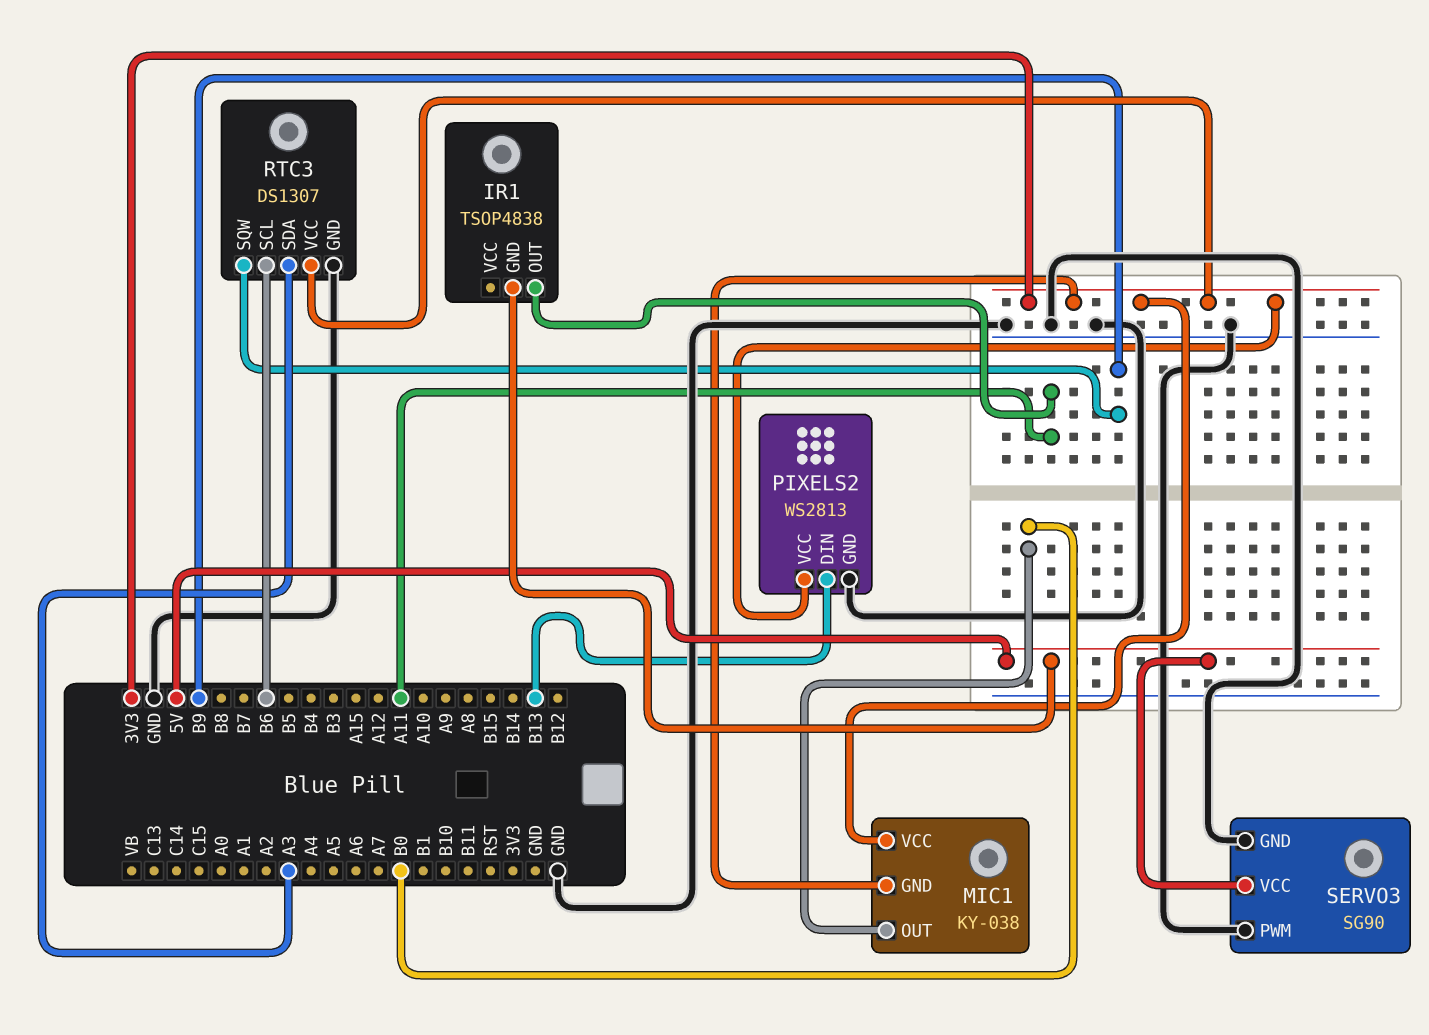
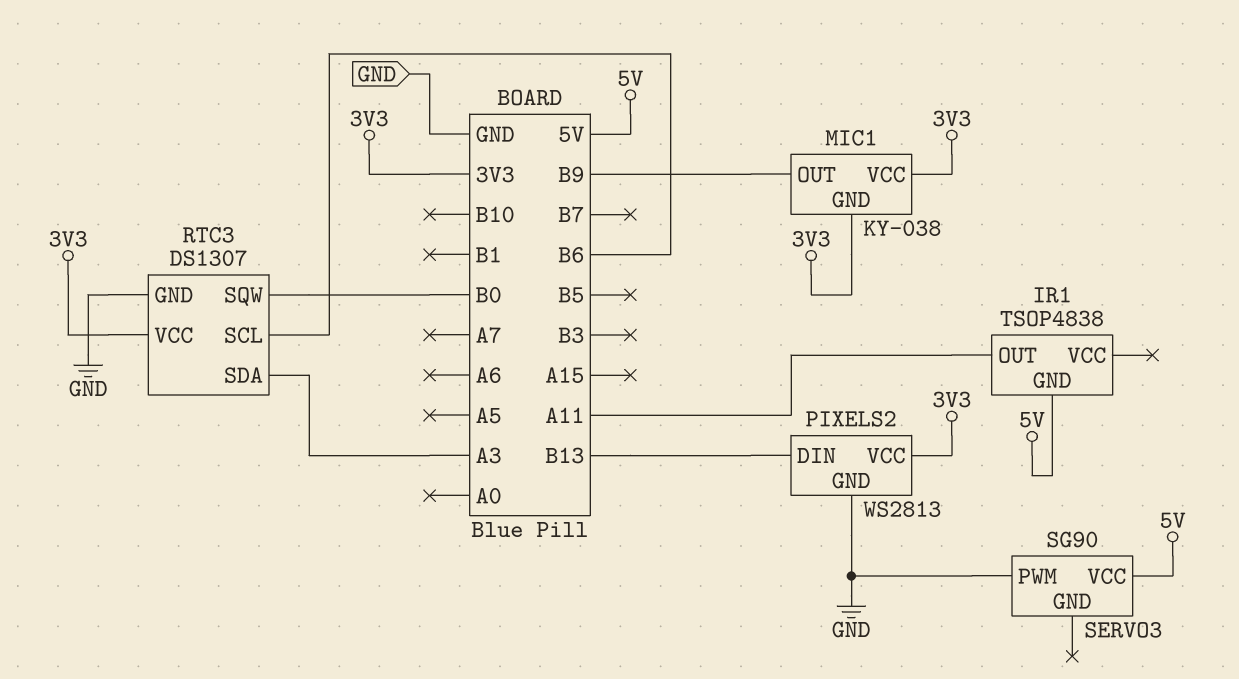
MIC1 pin OUT: B0 -> B9
RTC3 pin SQW: B9 -> B0
SERVO3 pin GND: GND -> none

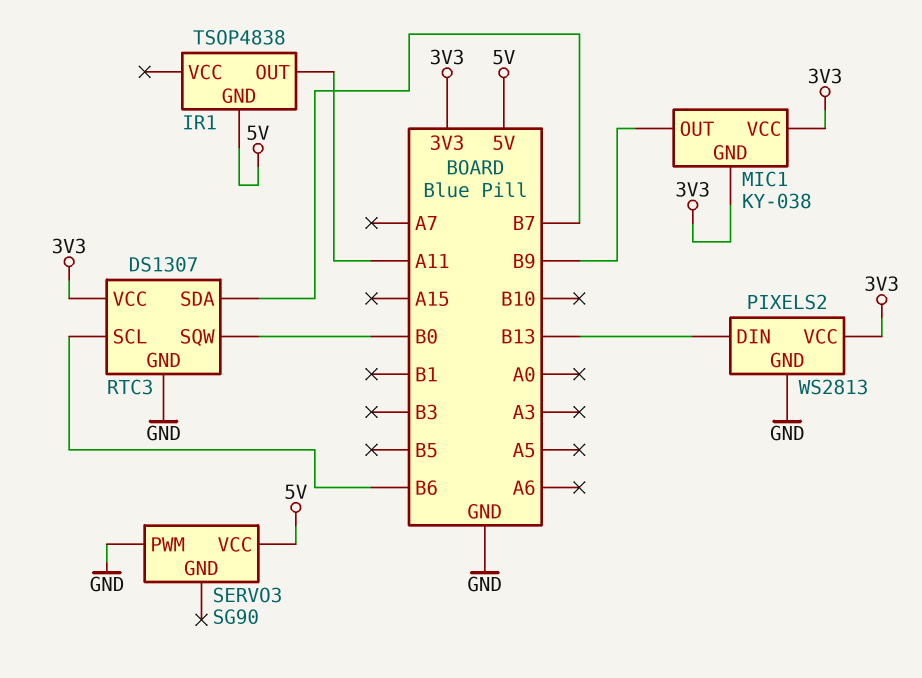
RTC3 pin SDA: A3 -> B7

